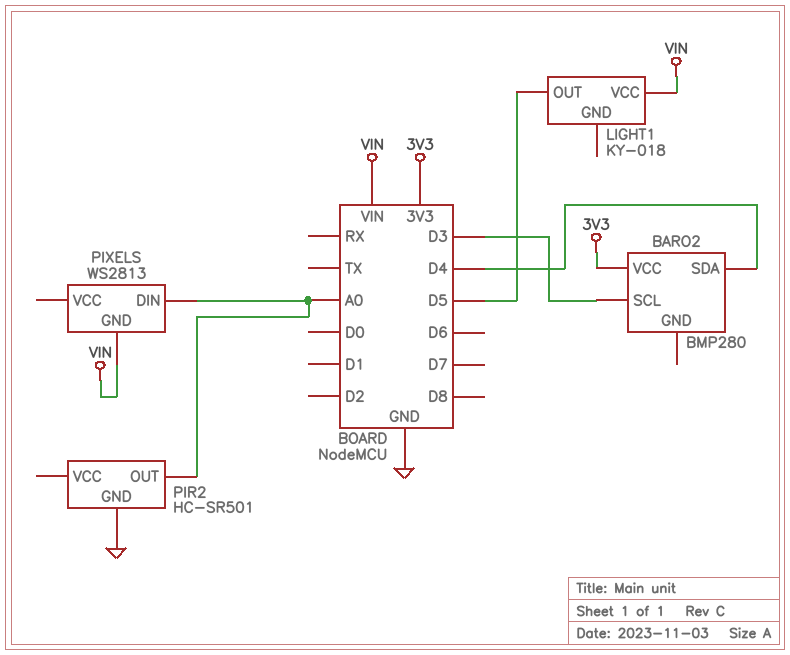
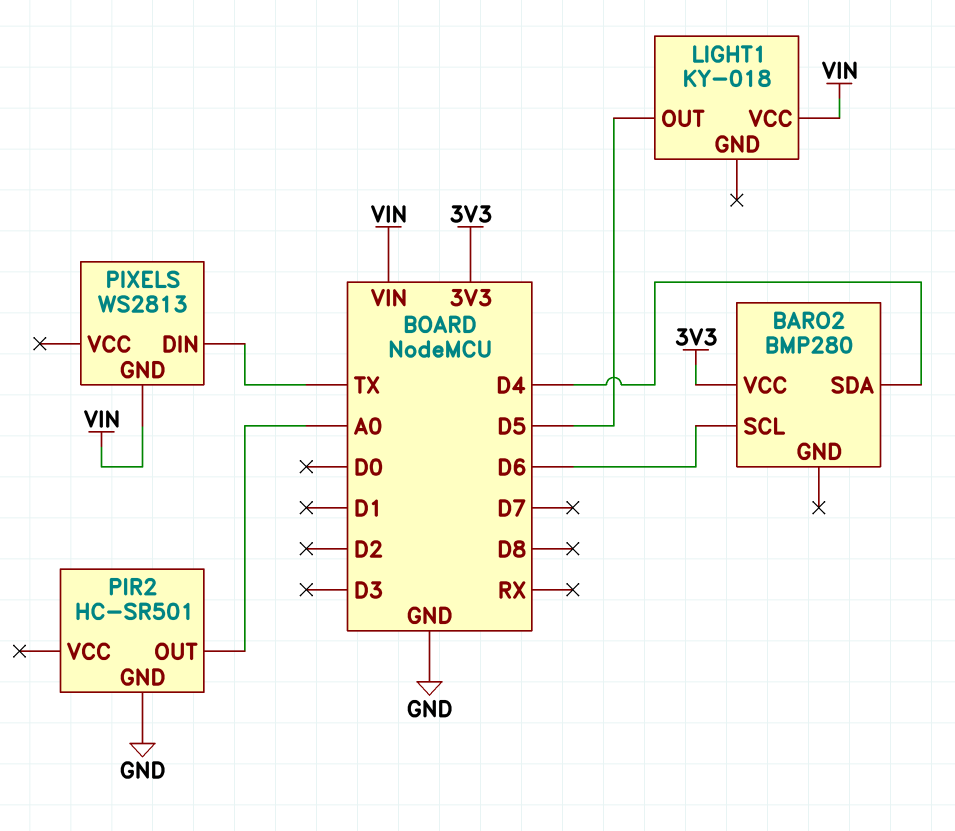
BARO2 pin SCL: D3 -> D6
PIXELS pin DIN: A0 -> TX

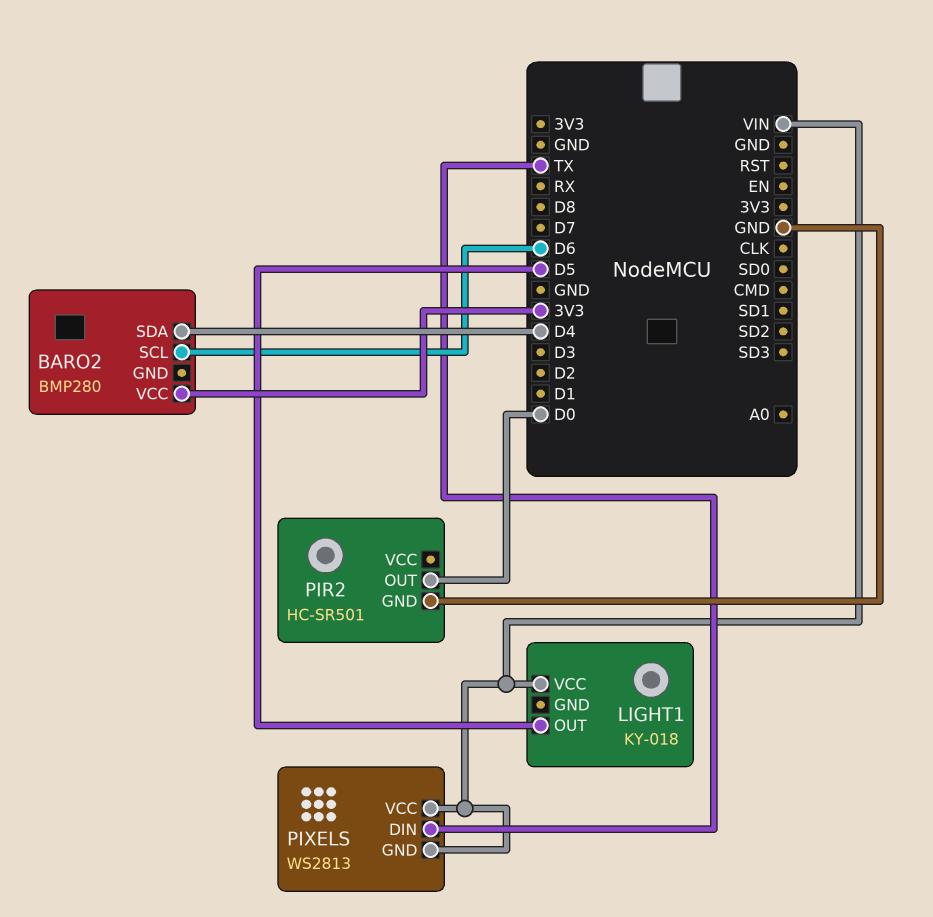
PIR2 pin OUT: A0 -> D0
PIXELS pin VCC: none -> VIN

